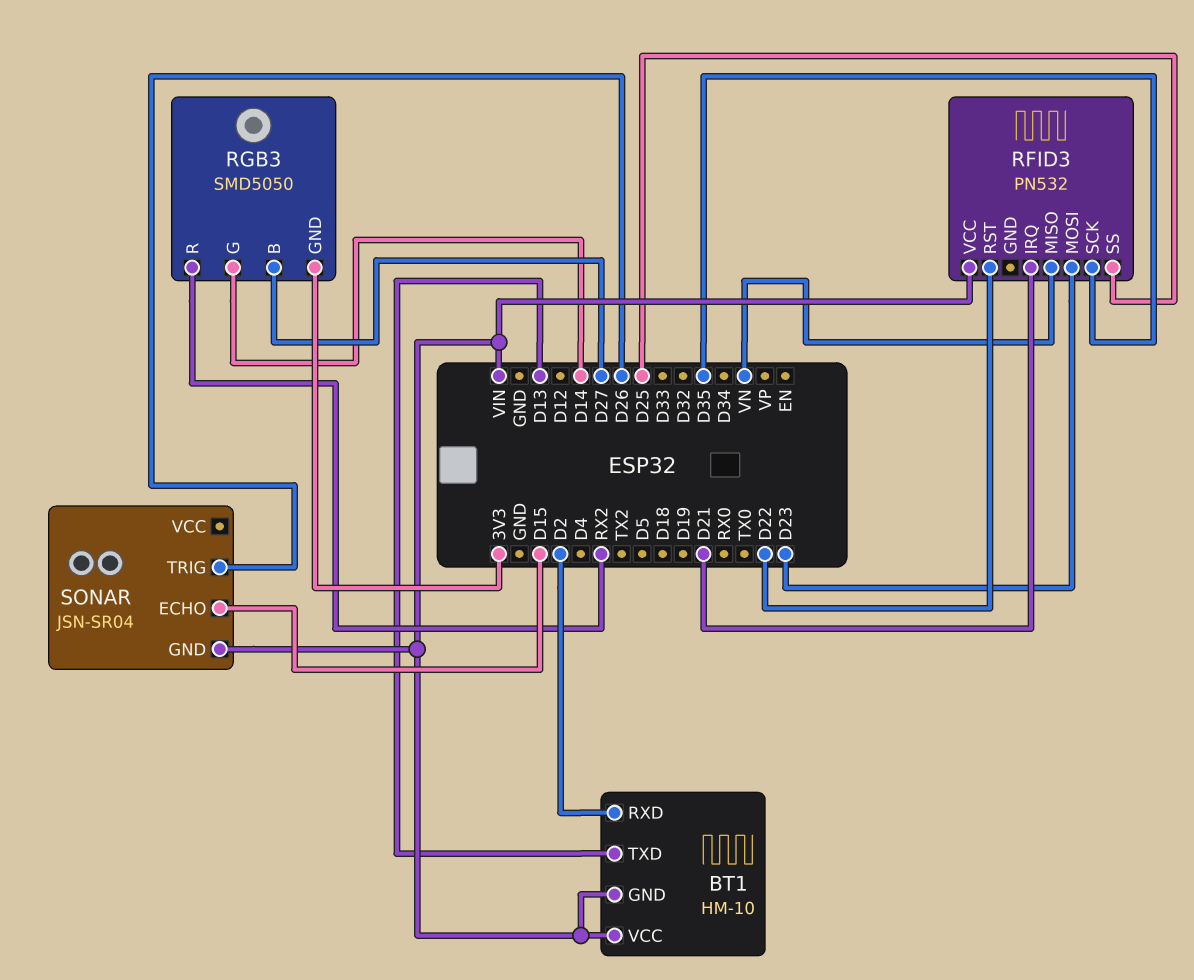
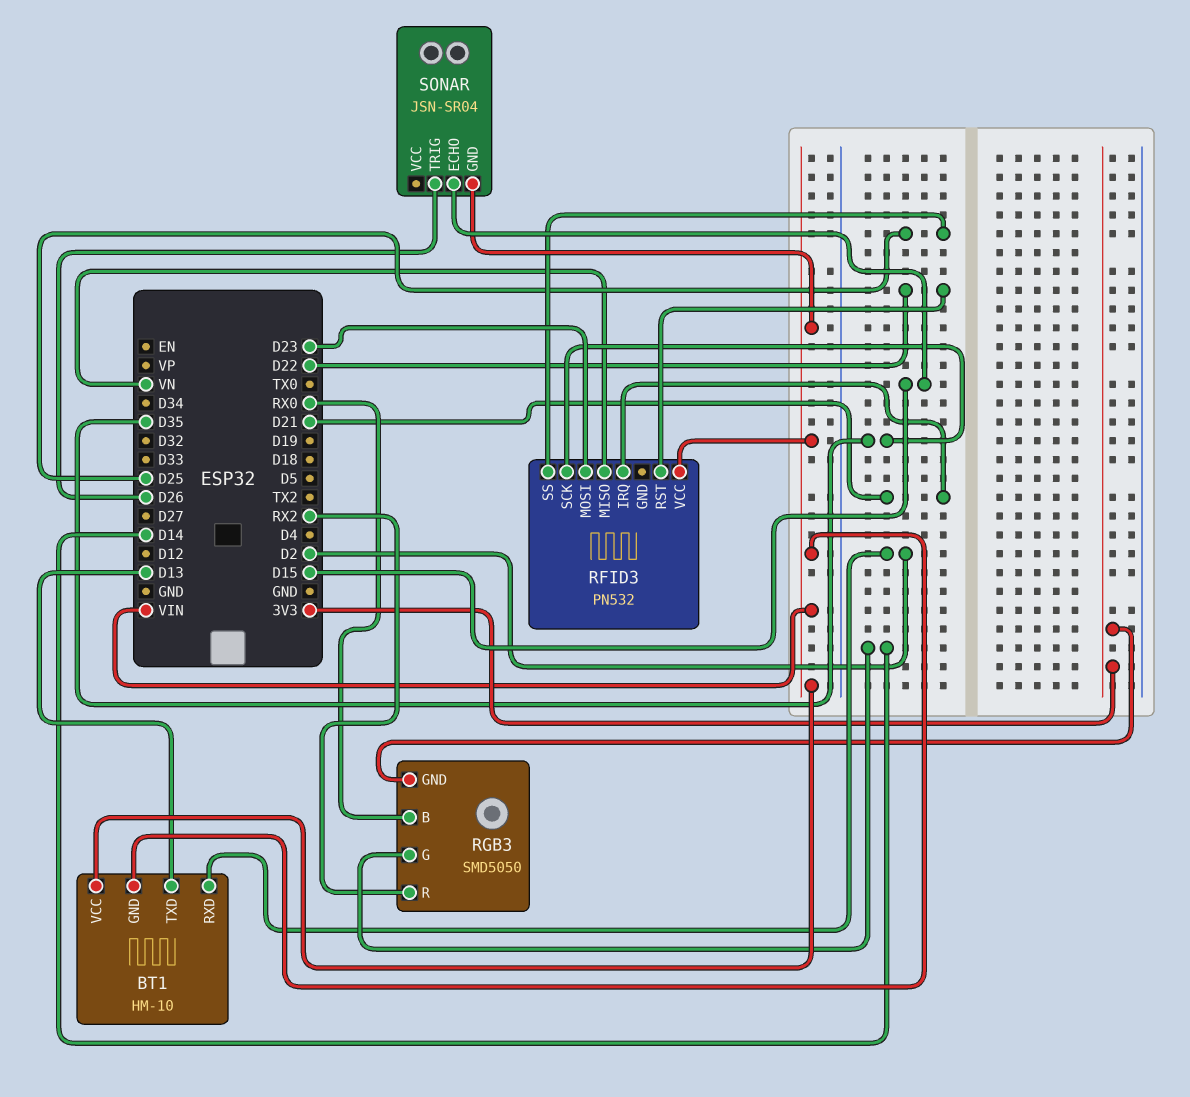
RGB3 pin B: D27 -> RX0

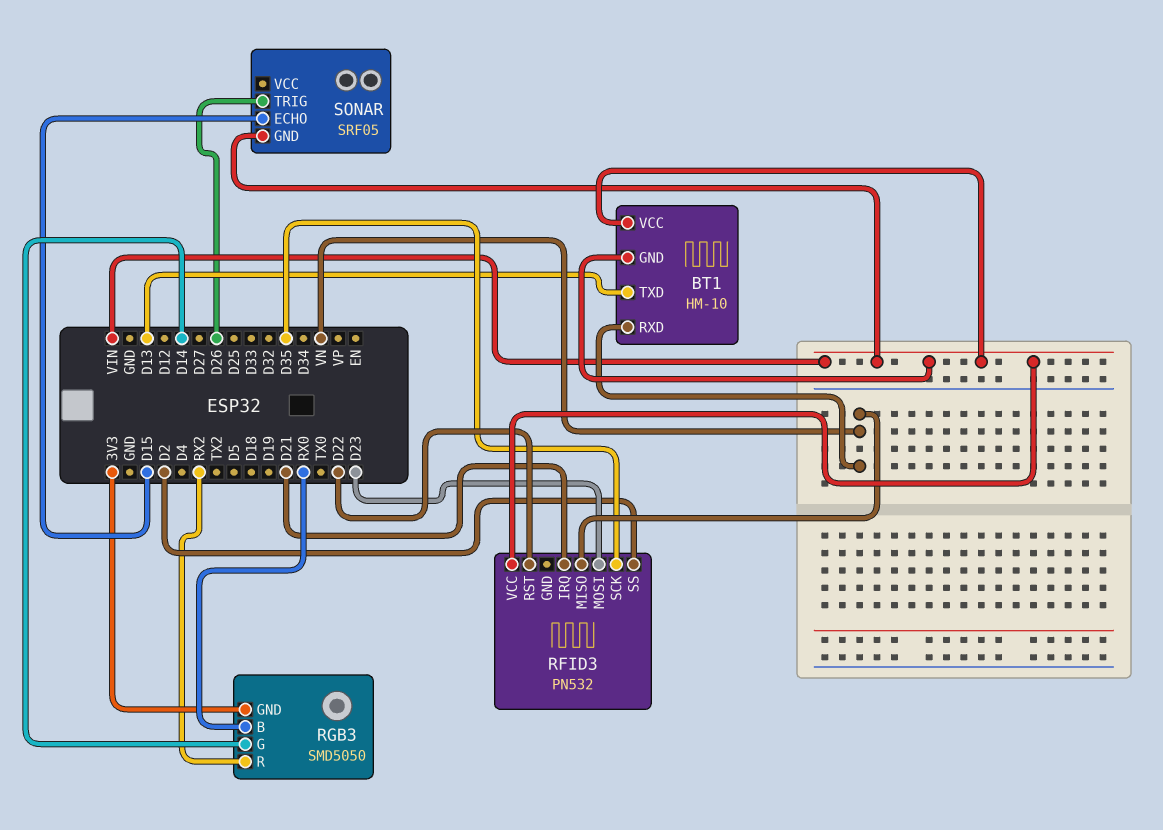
BT1 pin RXD: D2 -> VN
RFID3 pin SS: D25 -> D2
SONAR: JSN-SR04 -> SRF05

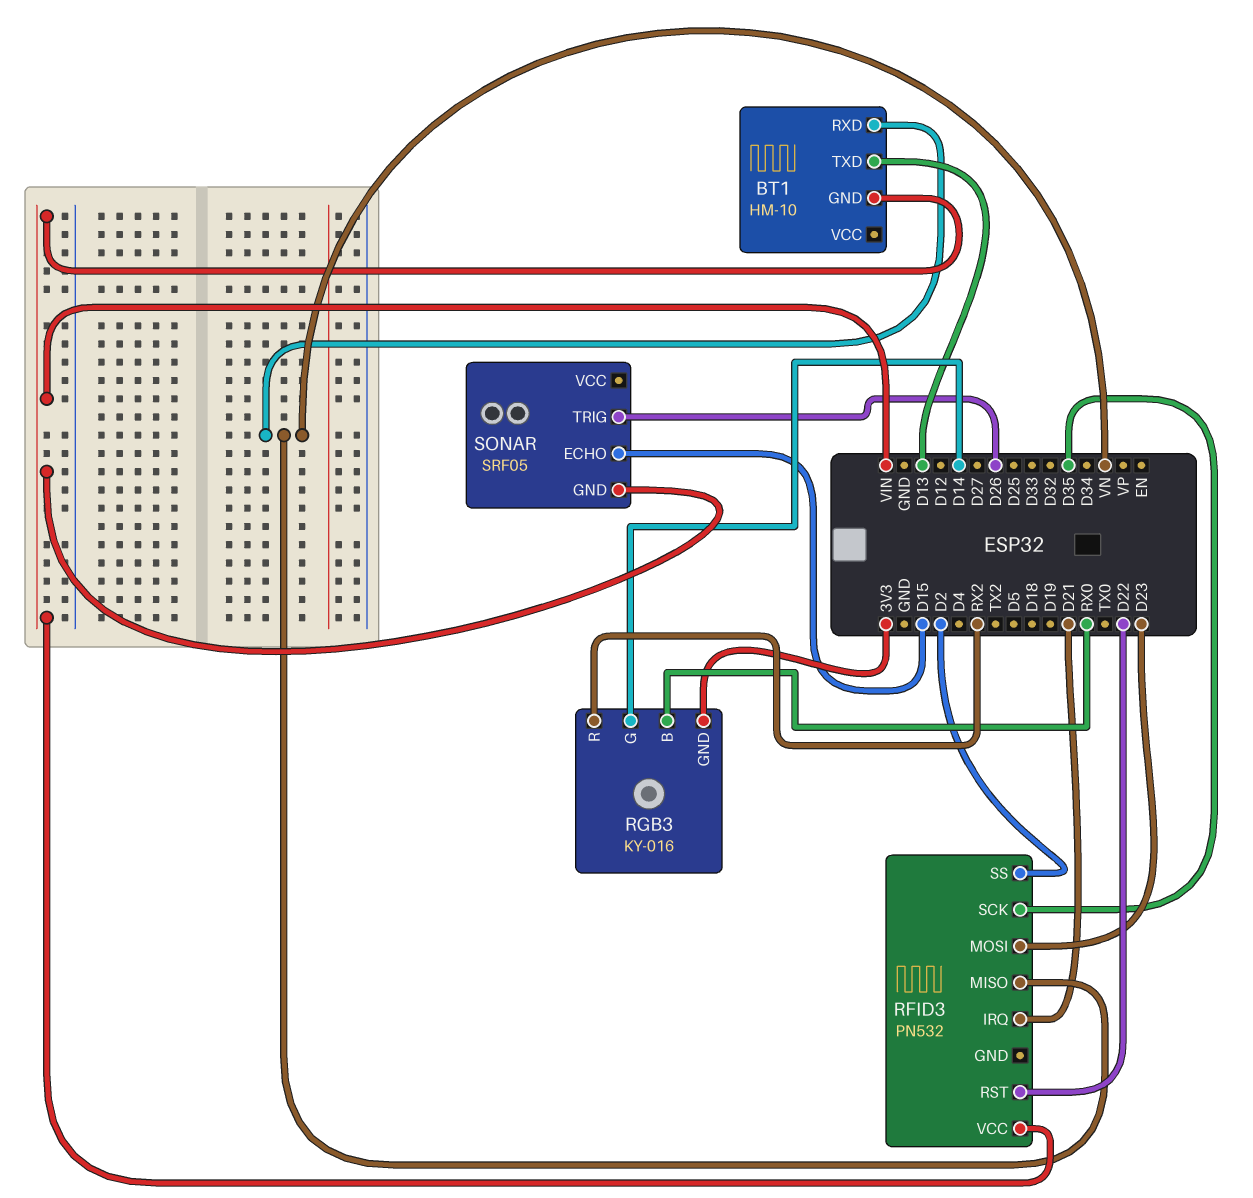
BT1 pin VCC: VIN -> none
RGB3: SMD5050 -> KY-016

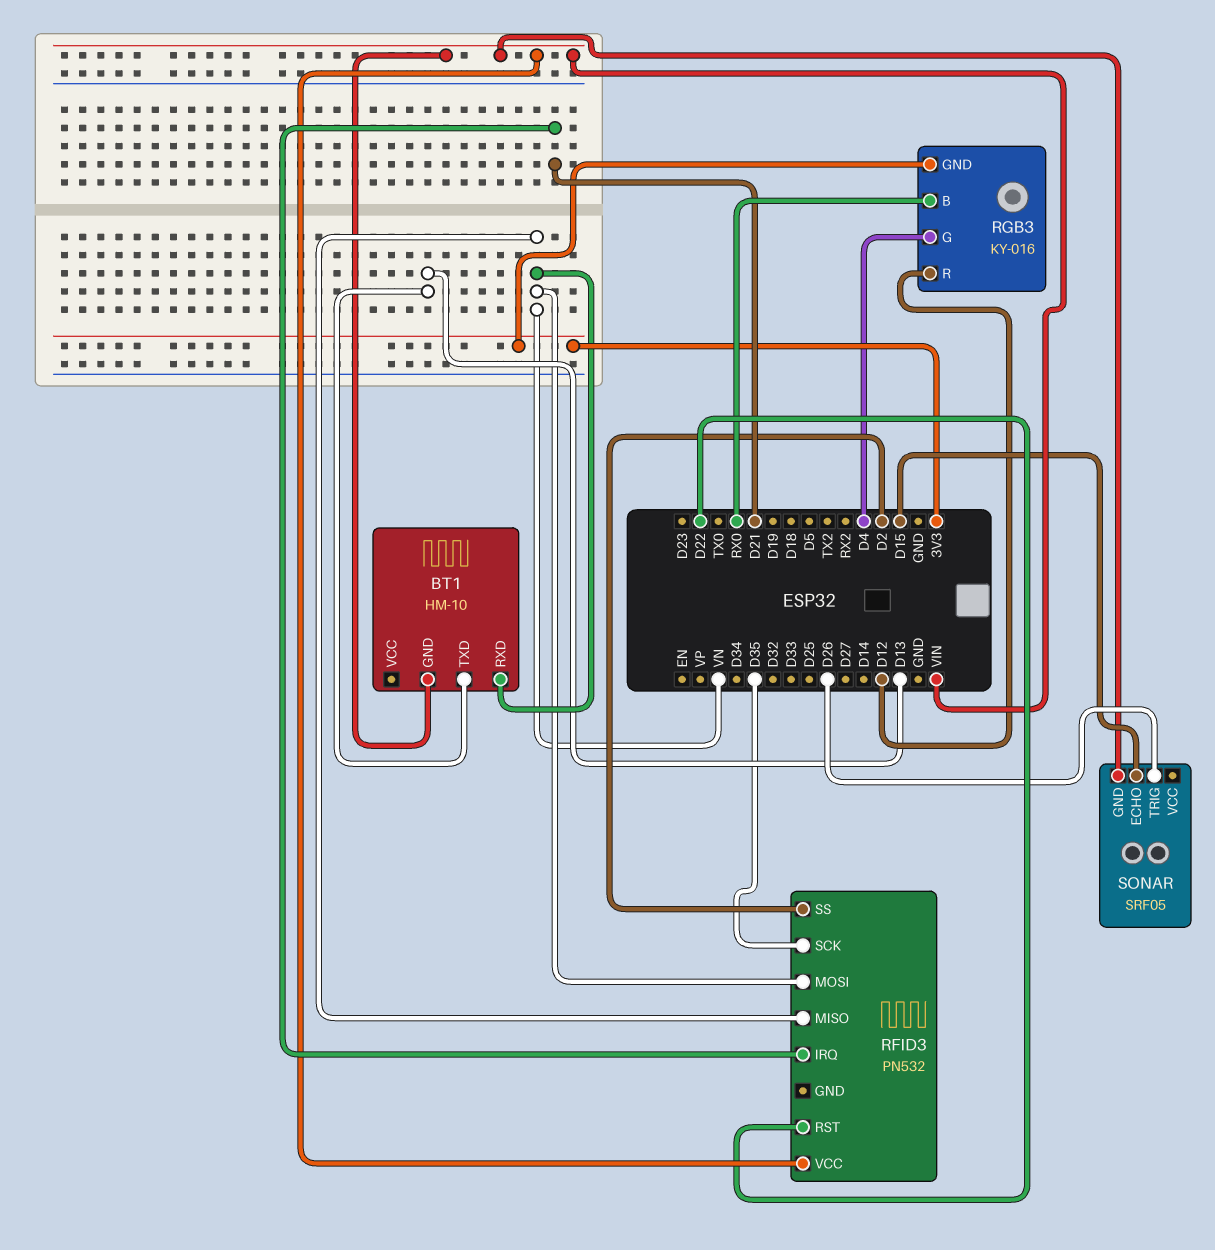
RFID3 pin MOSI: D23 -> VN
RGB3 pin G: D14 -> D4
RGB3 pin R: RX2 -> D12

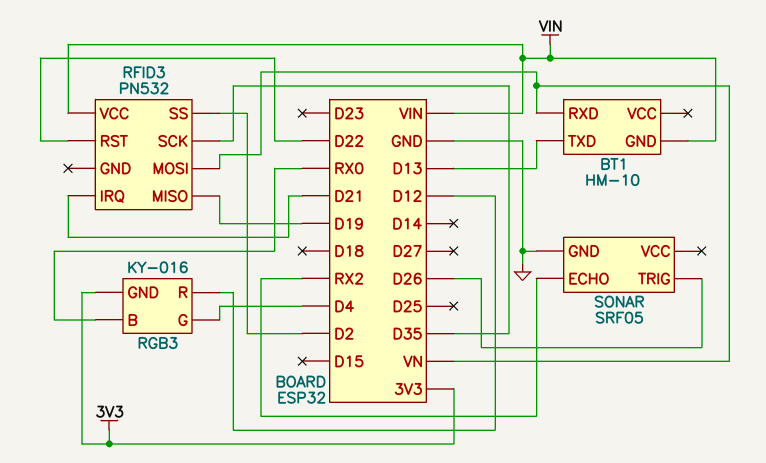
RFID3 pin MISO: VN -> D19
SONAR pin ECHO: D15 -> RX2
SONAR pin GND: VIN -> GND

